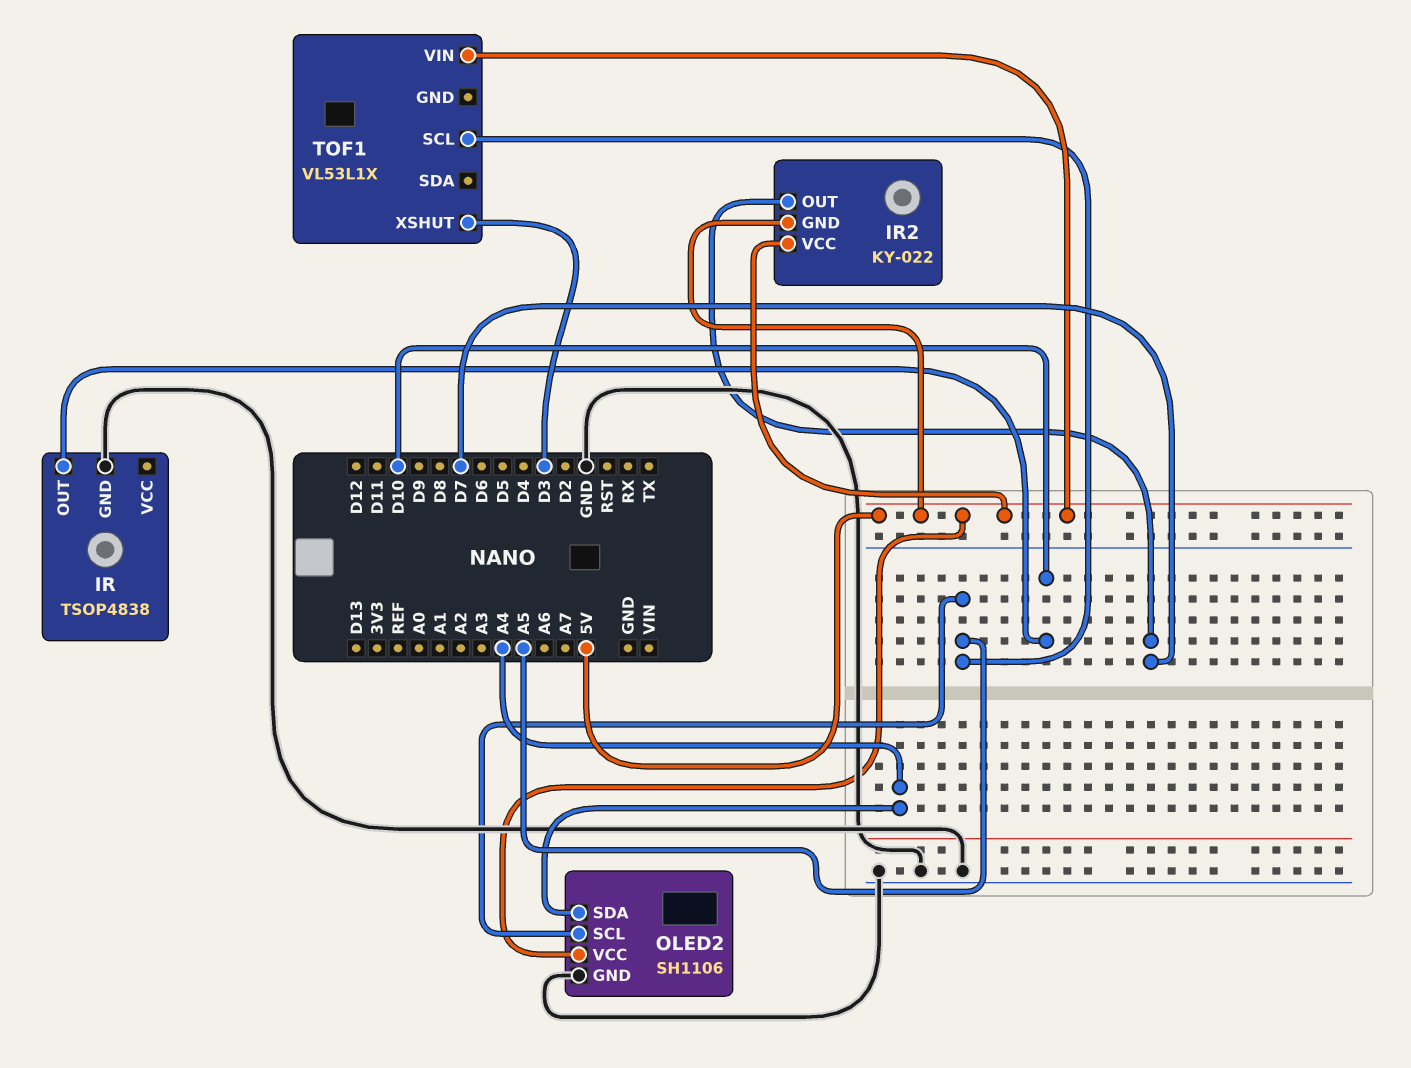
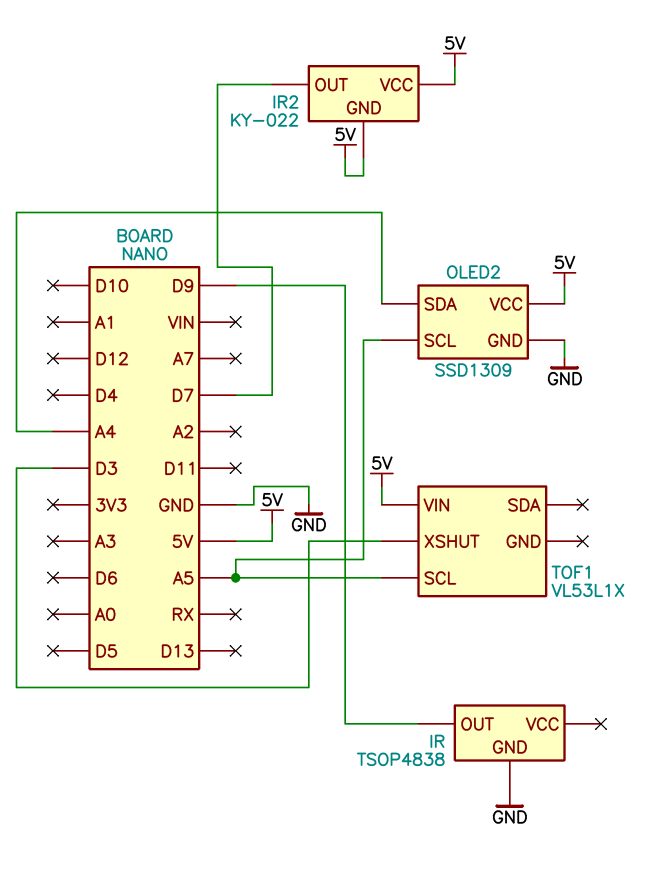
IR pin OUT: D10 -> D9
OLED2: SH1106 -> SSD1309

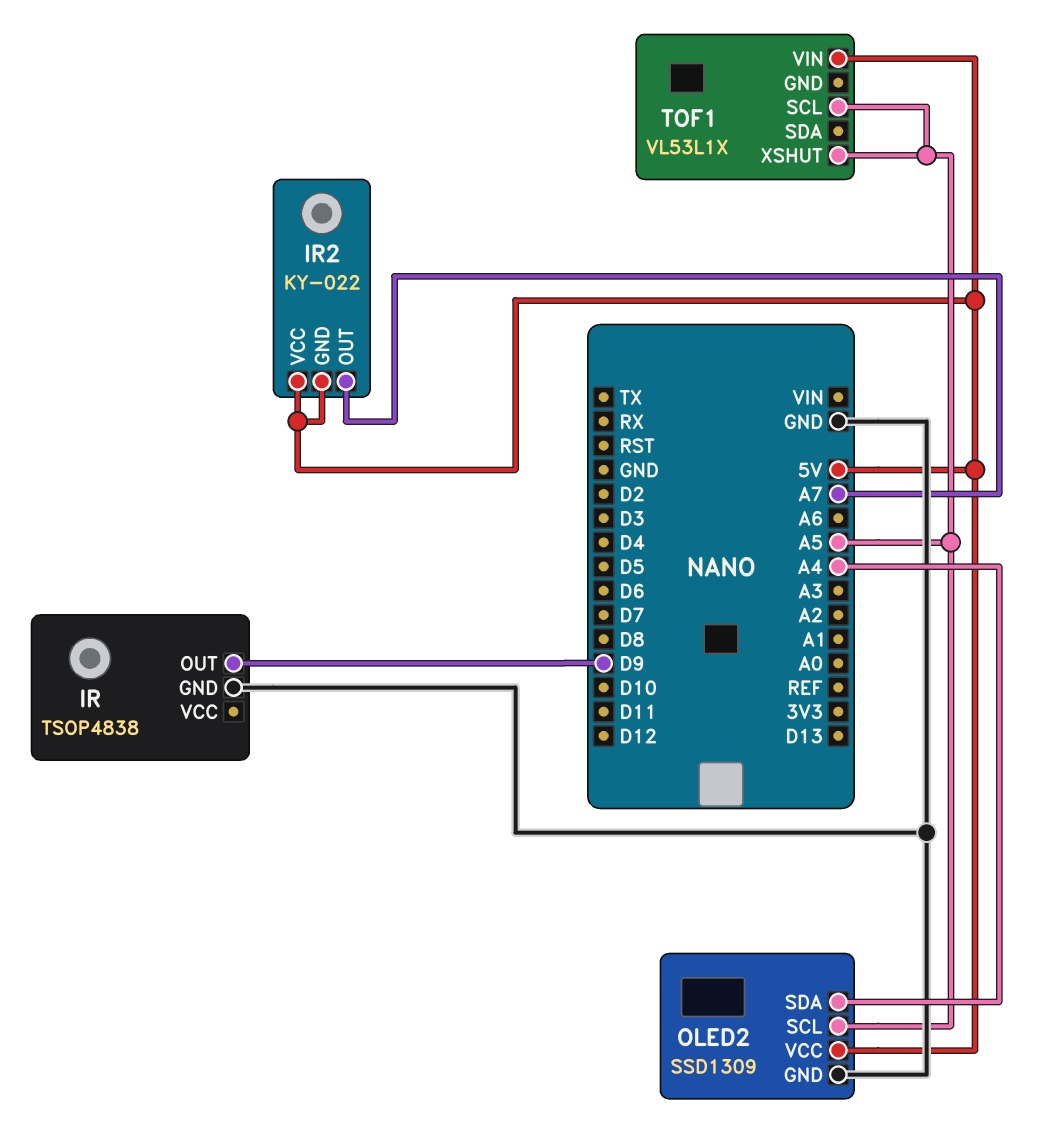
IR2 pin OUT: D7 -> A7
TOF1 pin XSHUT: D3 -> A5

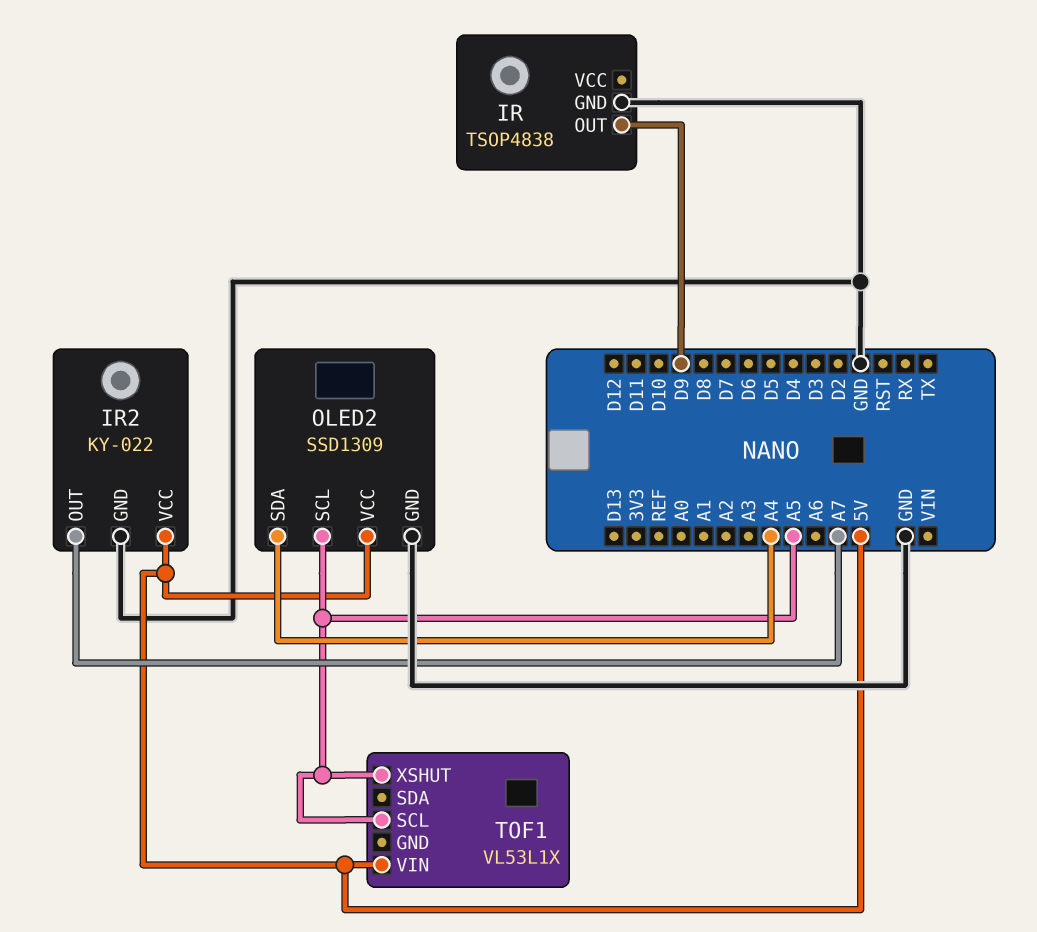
IR2 pin GND: 5V -> GND

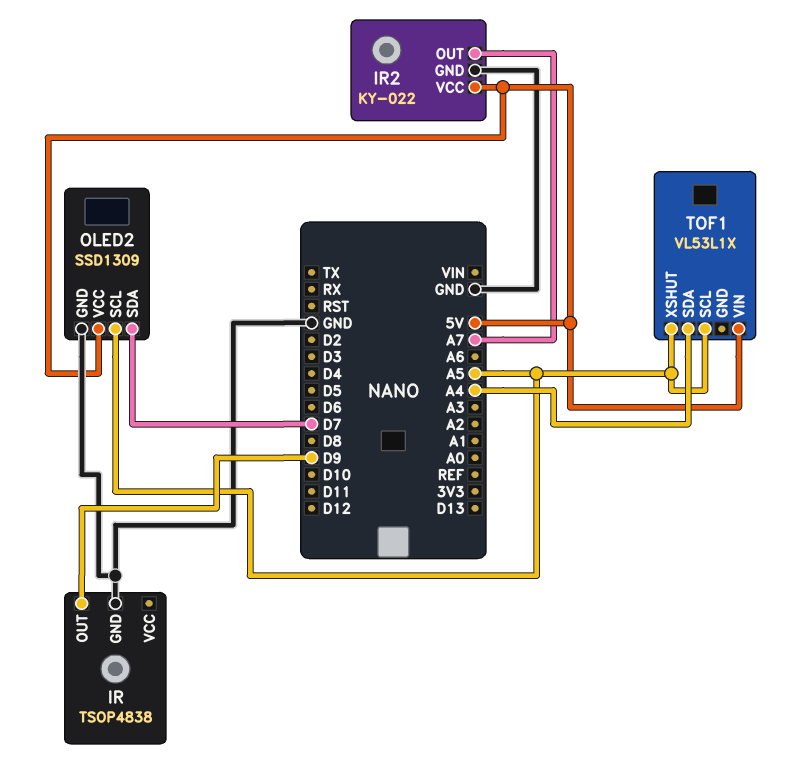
OLED2 pin SDA: A4 -> D7
TOF1 pin SDA: none -> A4

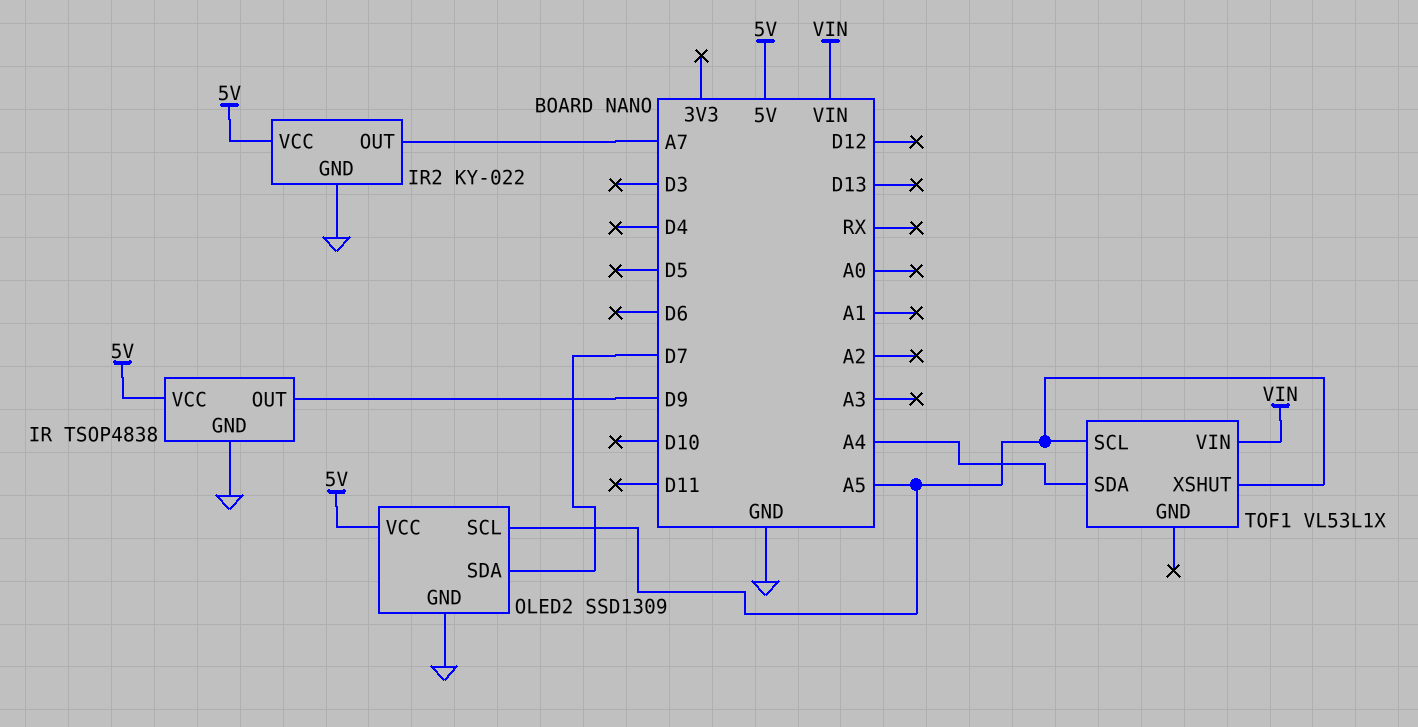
IR pin VCC: none -> 5V
TOF1 pin VIN: 5V -> VIN

